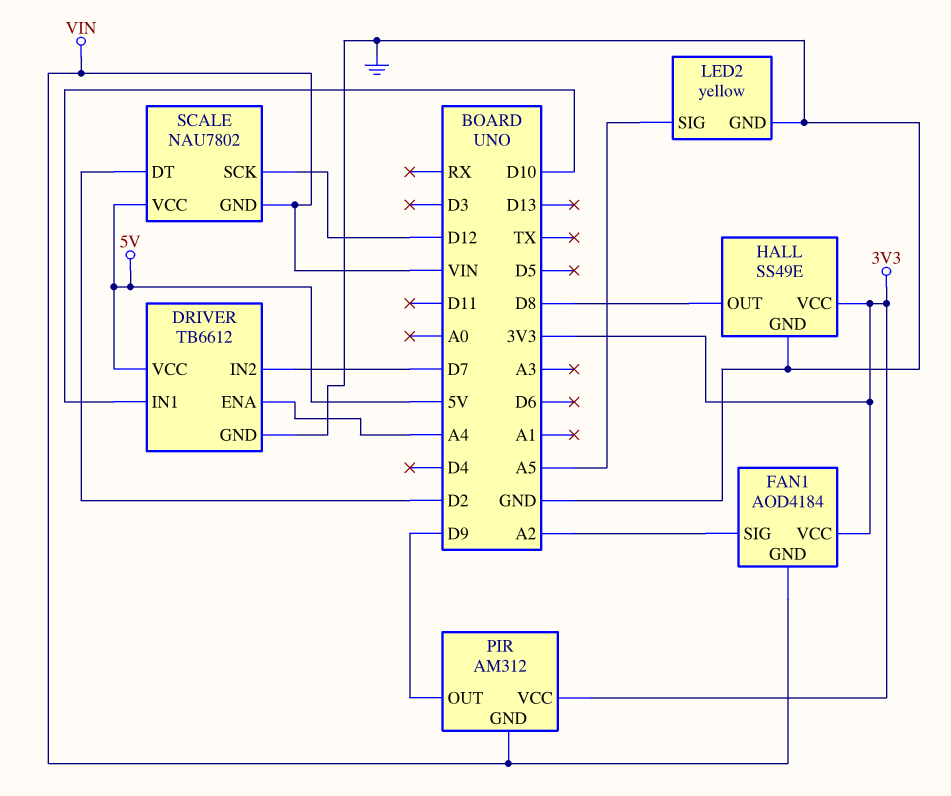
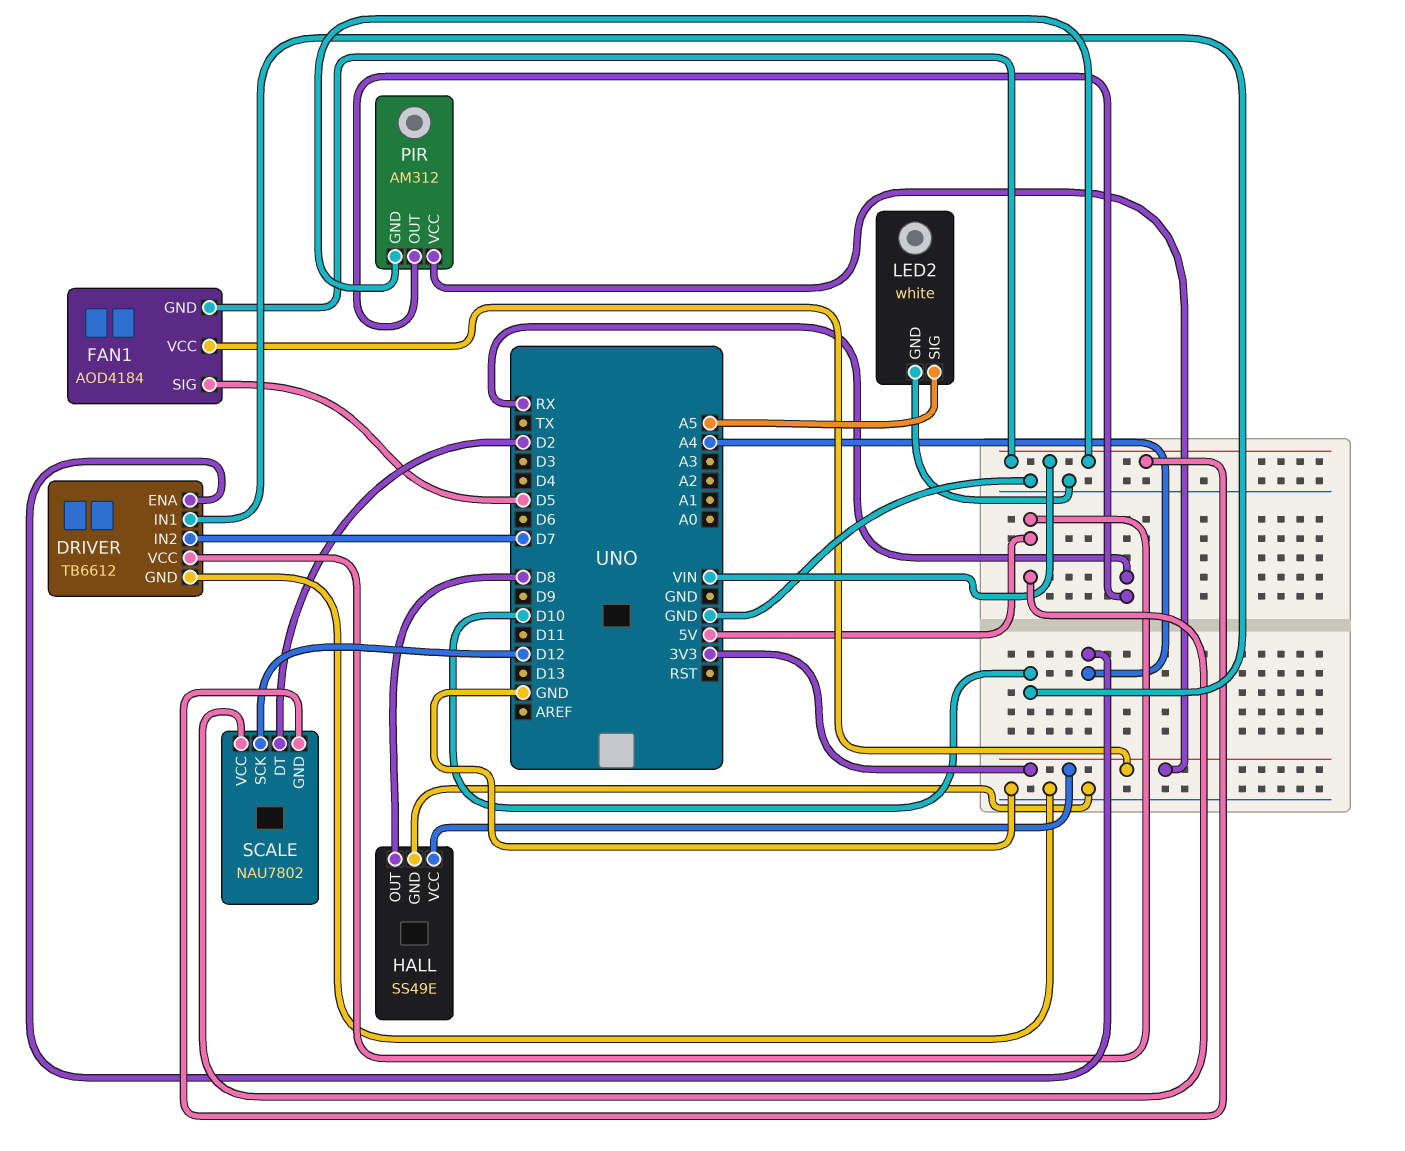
FAN1 pin SIG: A2 -> D5
LED2: yellow -> white
PIR pin OUT: D9 -> RX

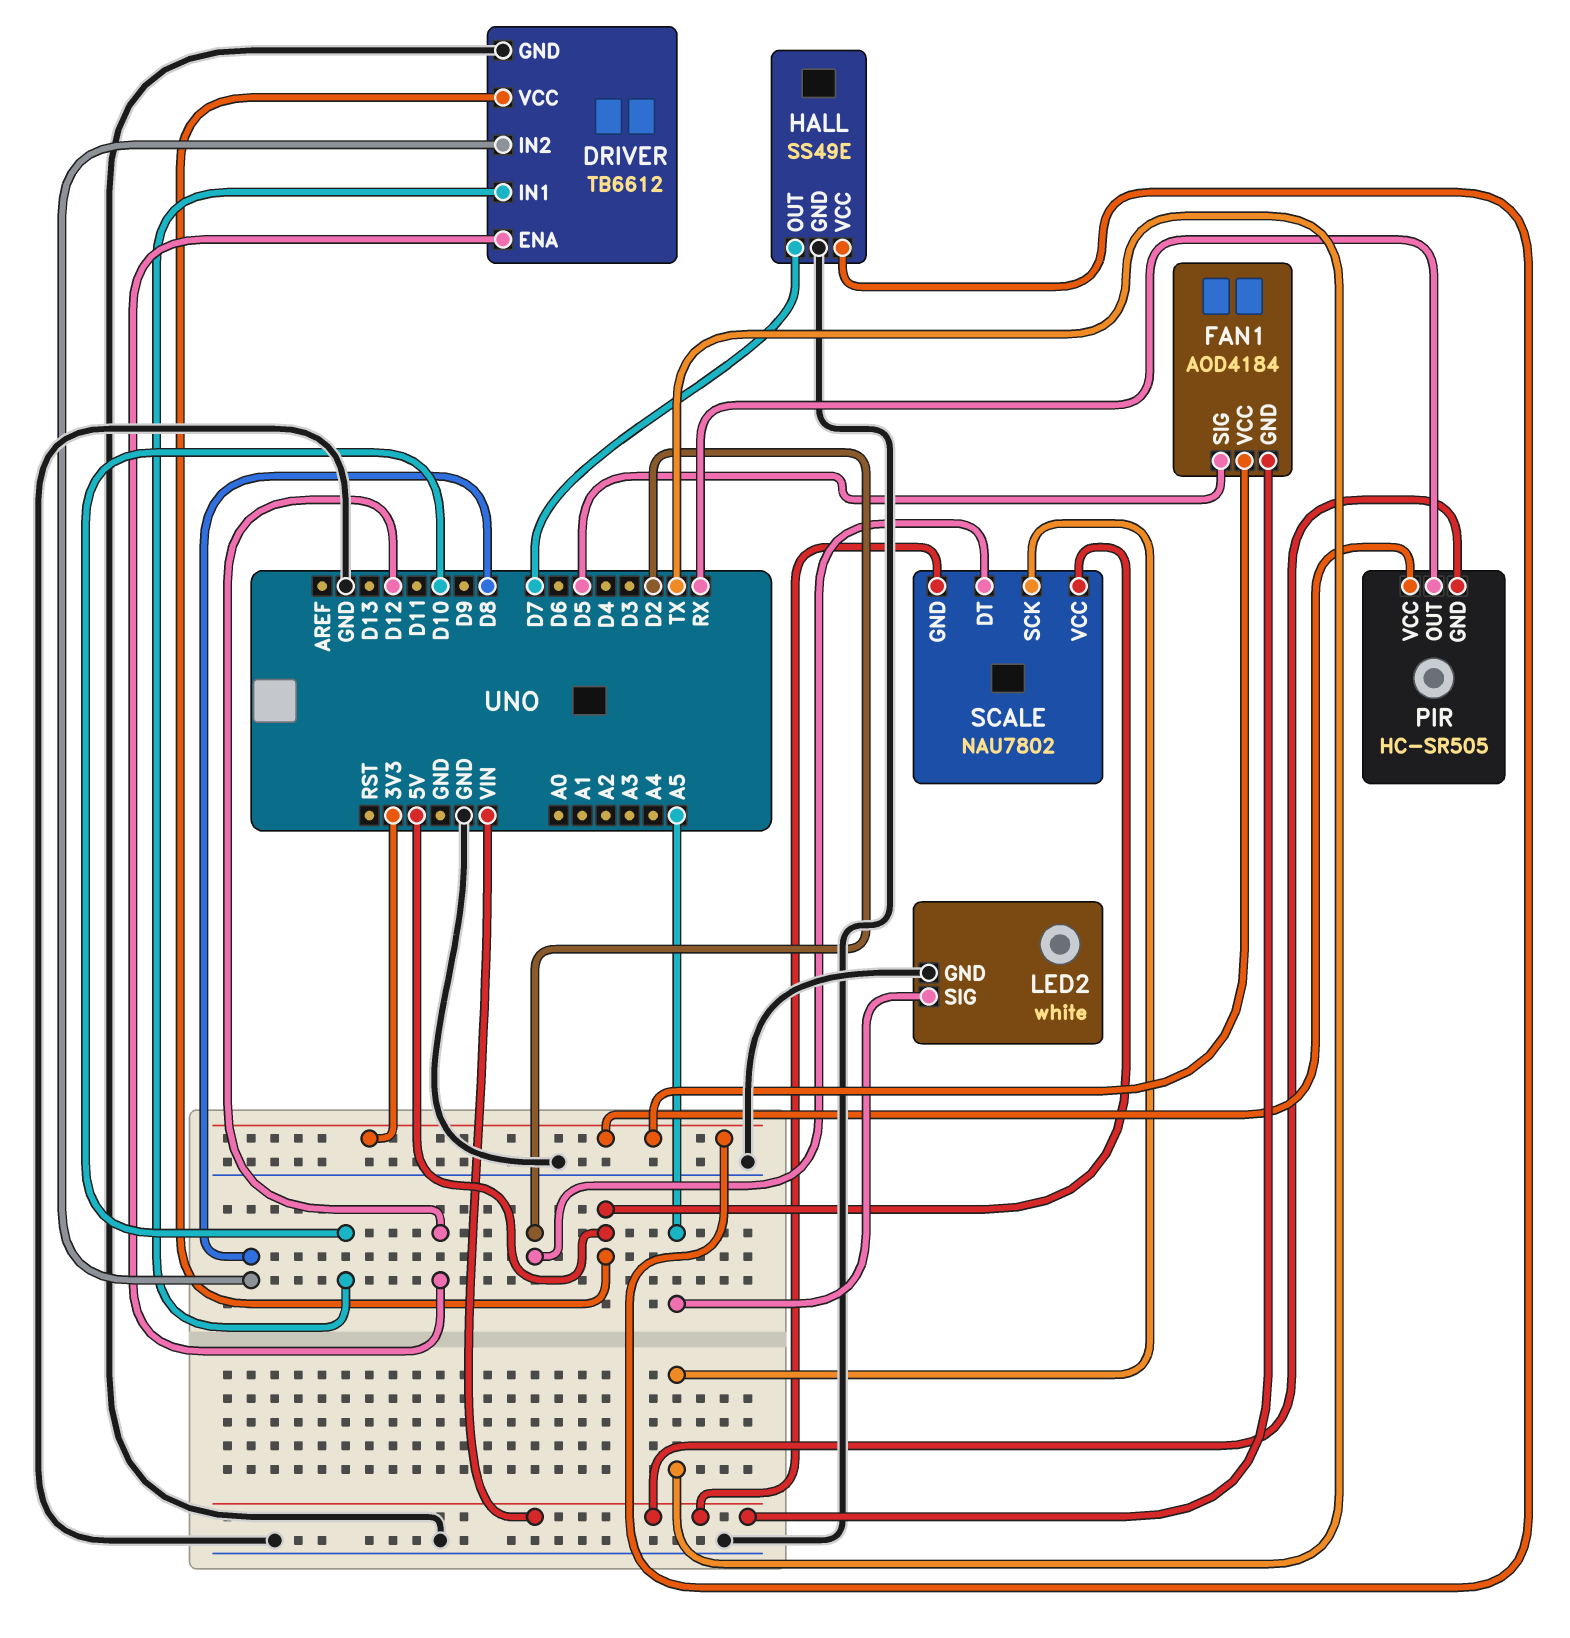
DRIVER pin ENA: A4 -> D12
DRIVER pin IN2: D7 -> D8
HALL pin OUT: D8 -> D7
PIR: AM312 -> HC-SR505
SCALE pin SCK: D12 -> TX

